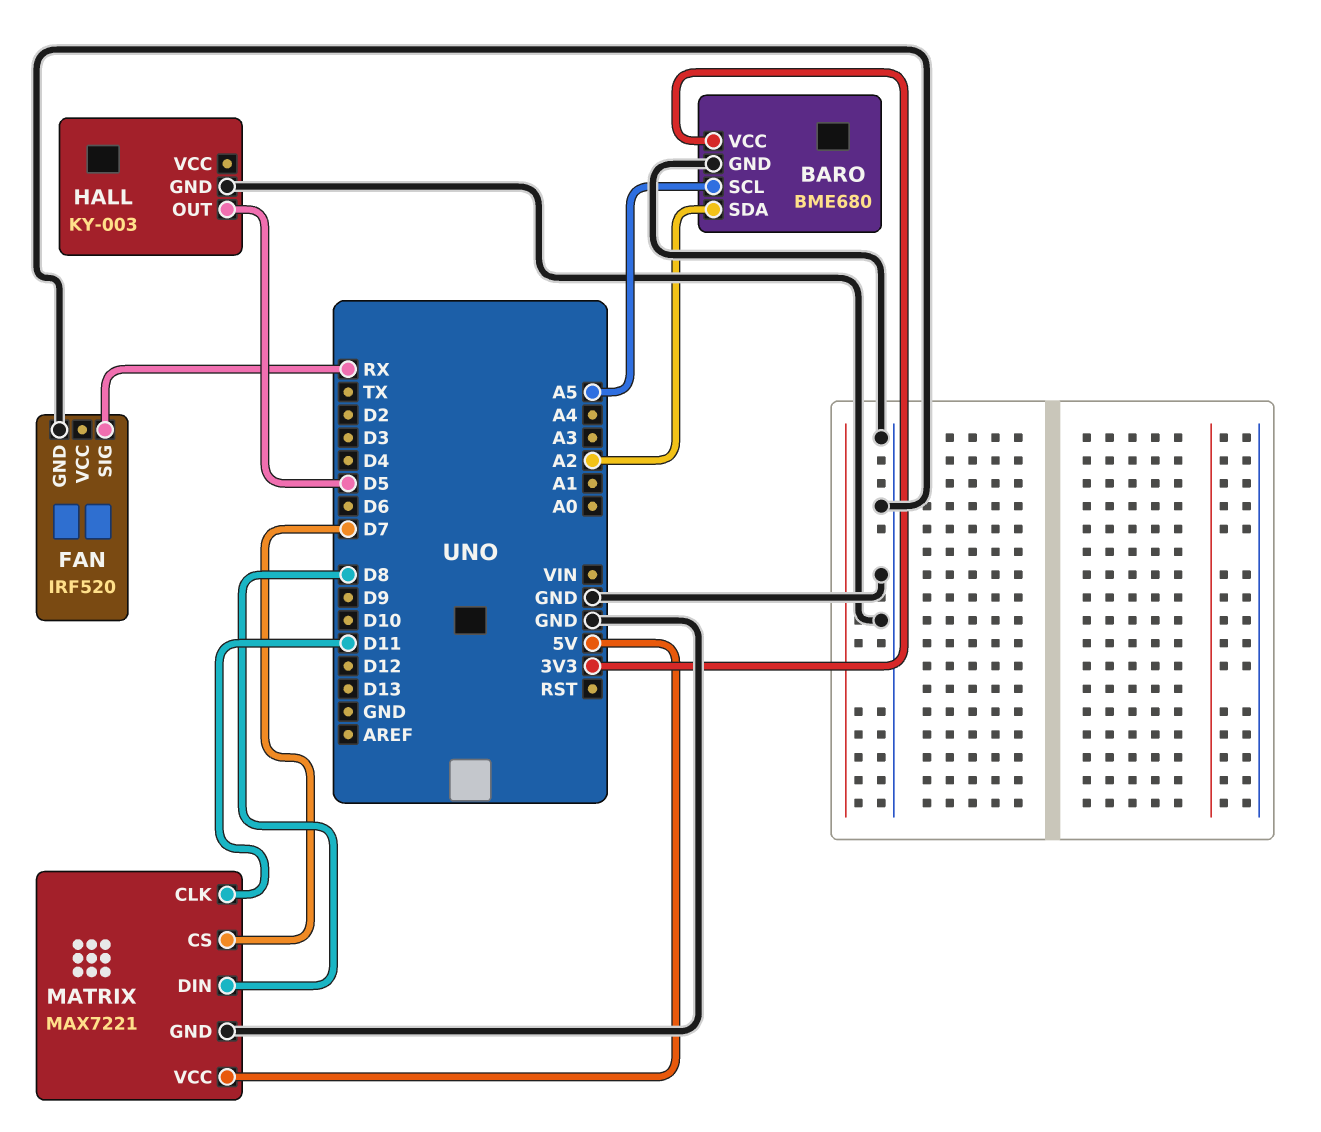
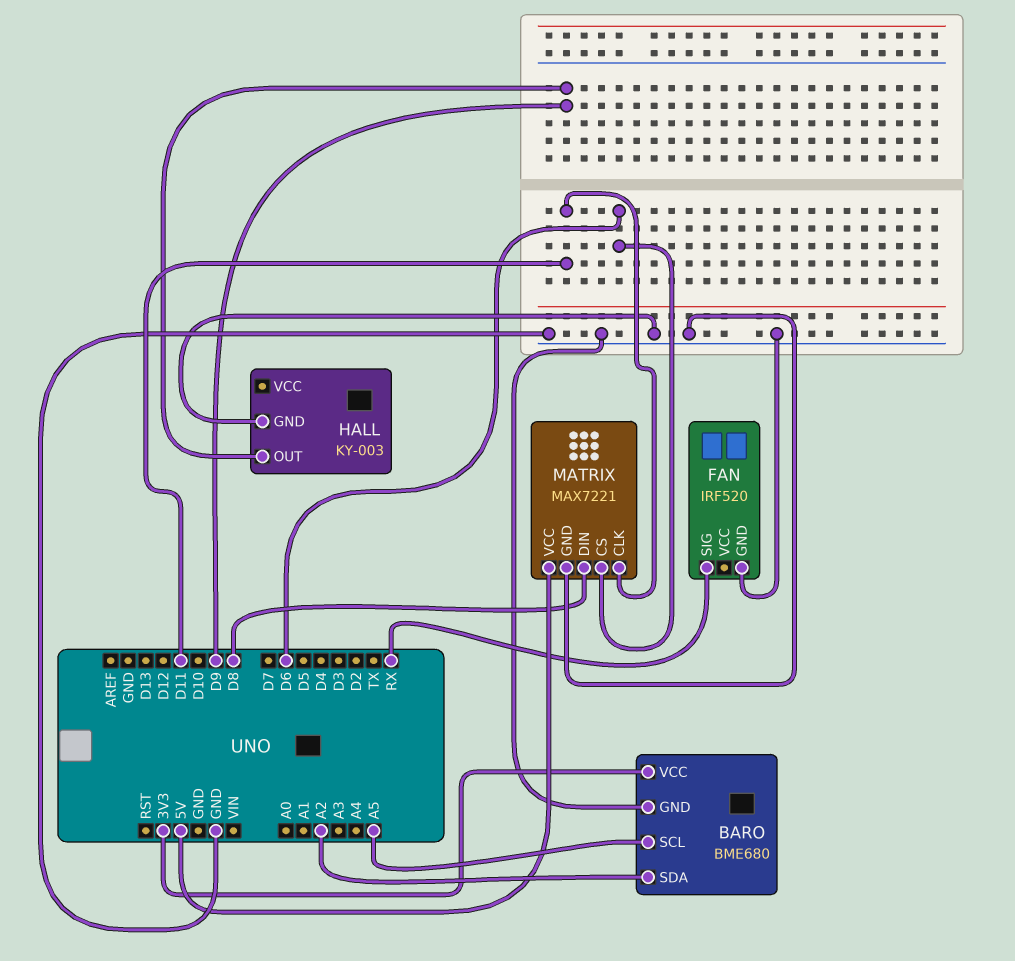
HALL pin OUT: D5 -> D9
MATRIX pin CS: D7 -> D6

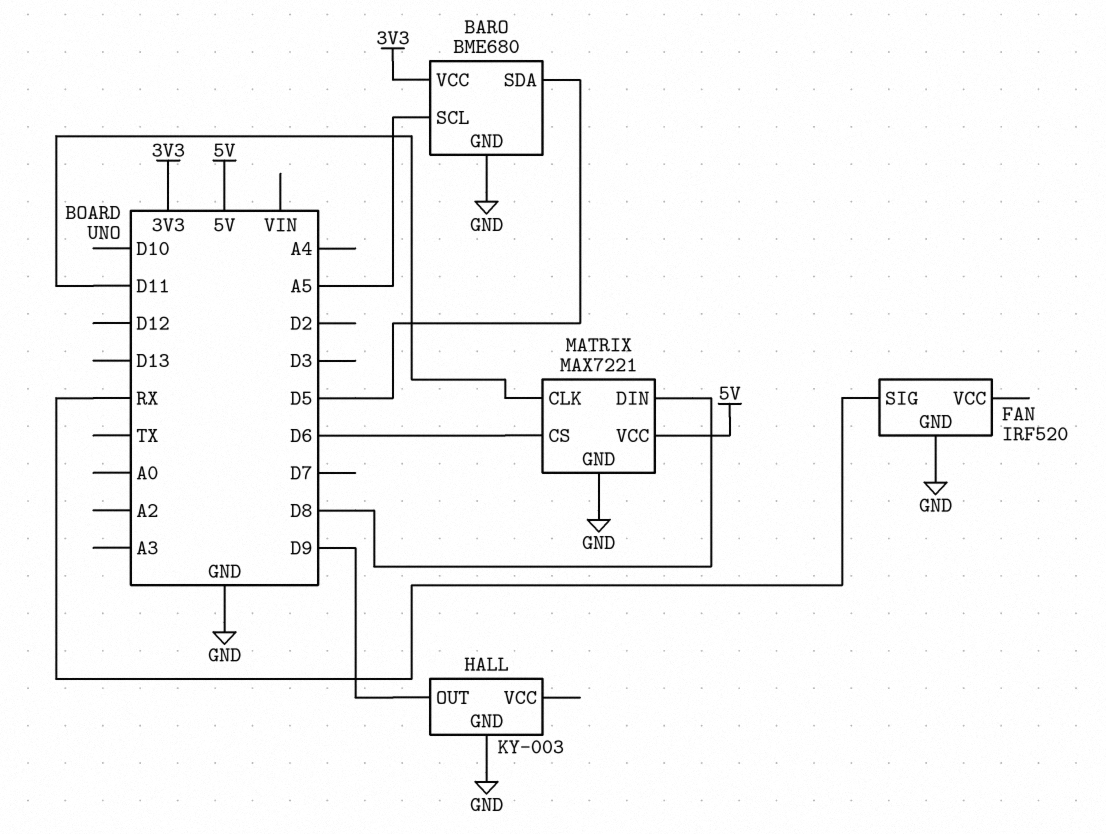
BARO pin SDA: A2 -> D5

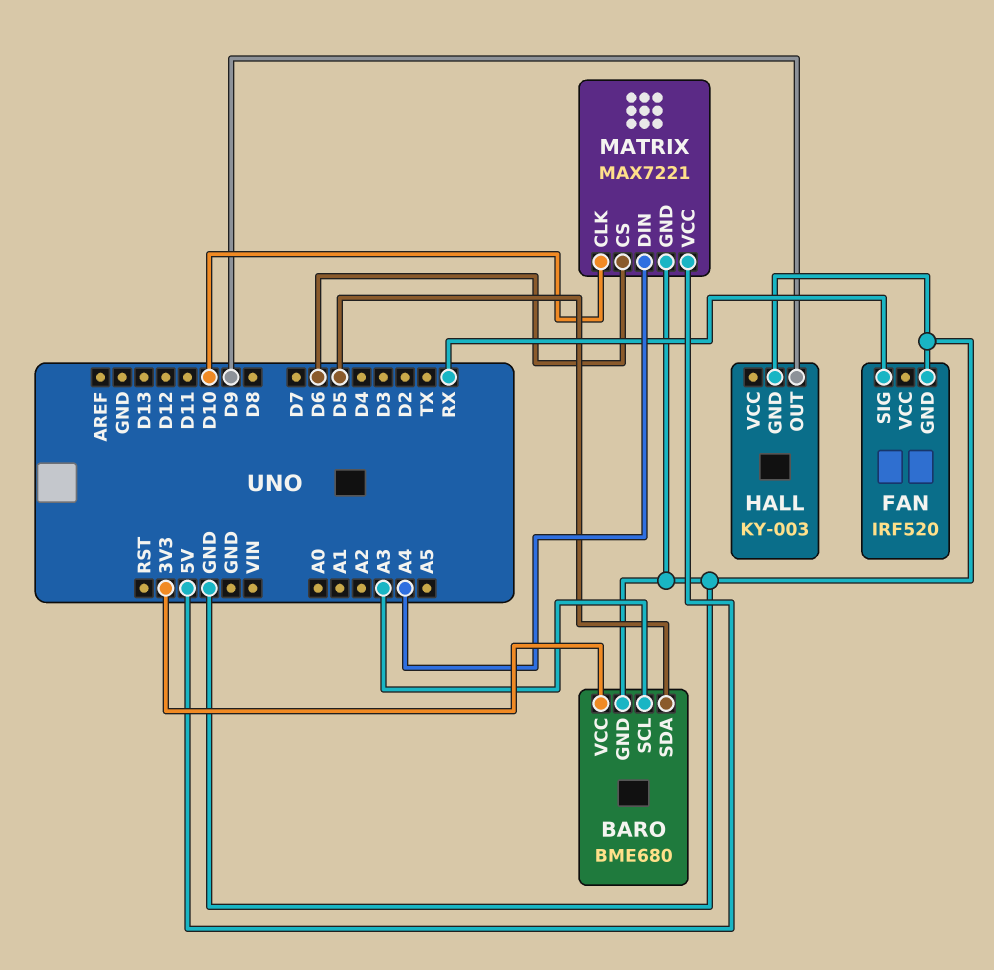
BARO pin SCL: A5 -> A3
MATRIX pin CLK: D11 -> D10
MATRIX pin DIN: D8 -> A4

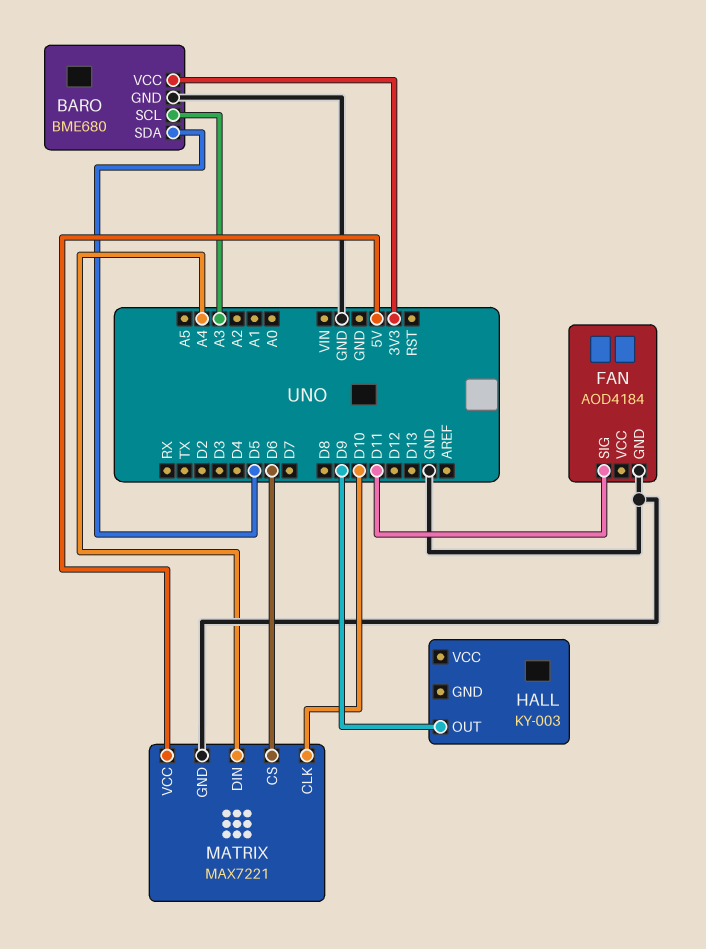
FAN: IRF520 -> AOD4184
FAN pin SIG: RX -> D11
HALL pin GND: GND -> none

